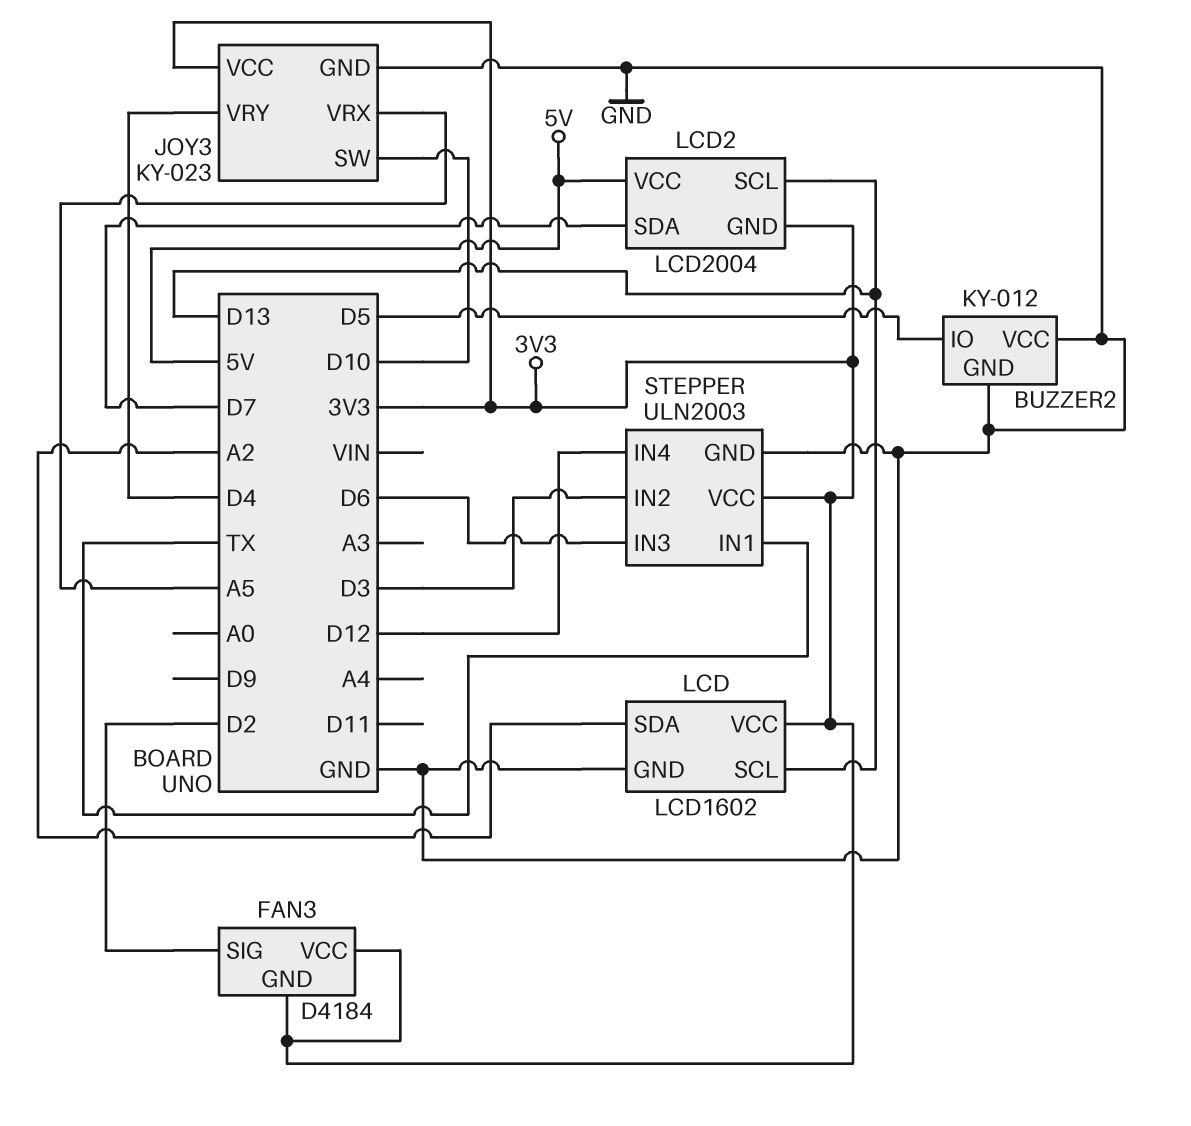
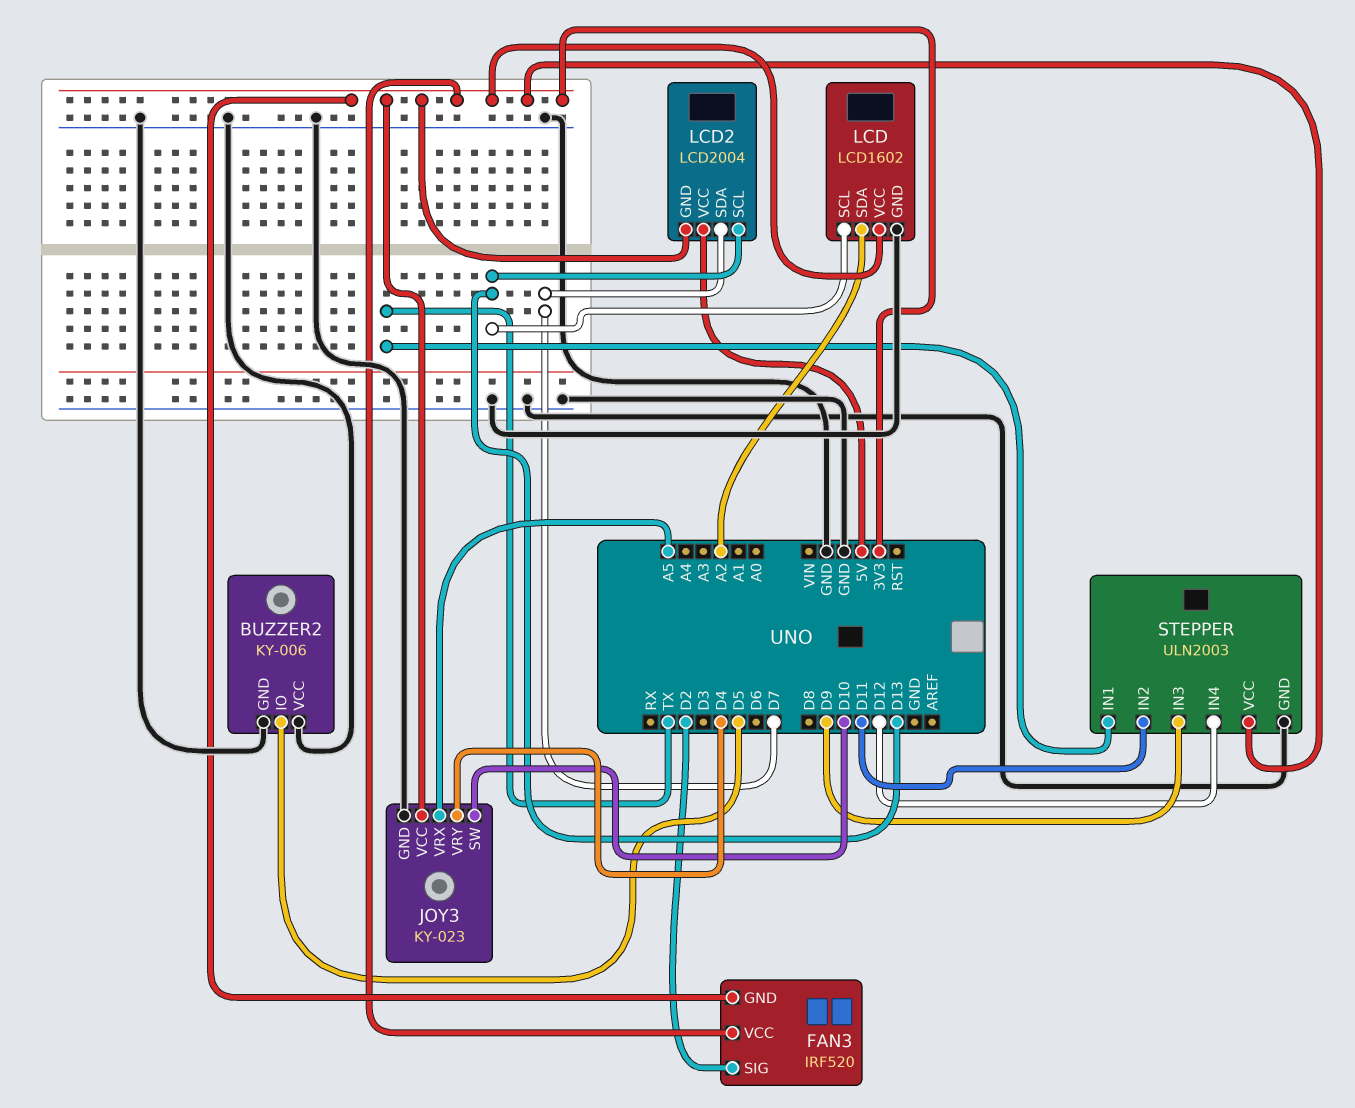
BUZZER2: KY-012 -> KY-006
FAN3: D4184 -> IRF520
STEPPER pin IN2: D3 -> D11
STEPPER pin IN3: D6 -> D9

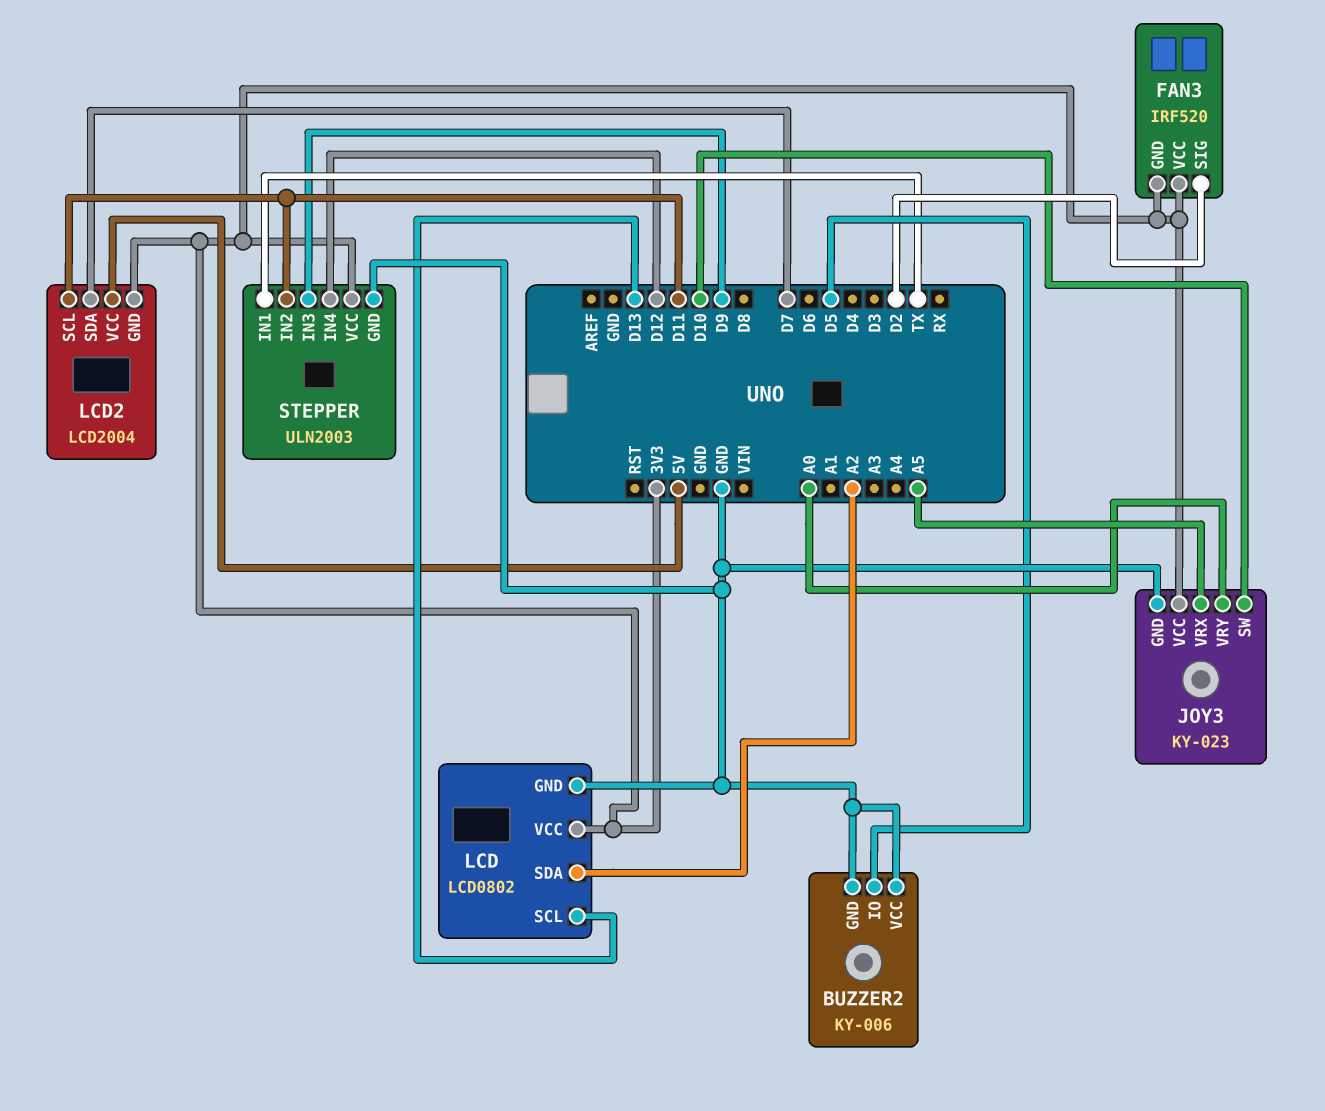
JOY3 pin VRY: D4 -> A0
LCD: LCD1602 -> LCD0802
LCD2 pin SCL: D13 -> D11

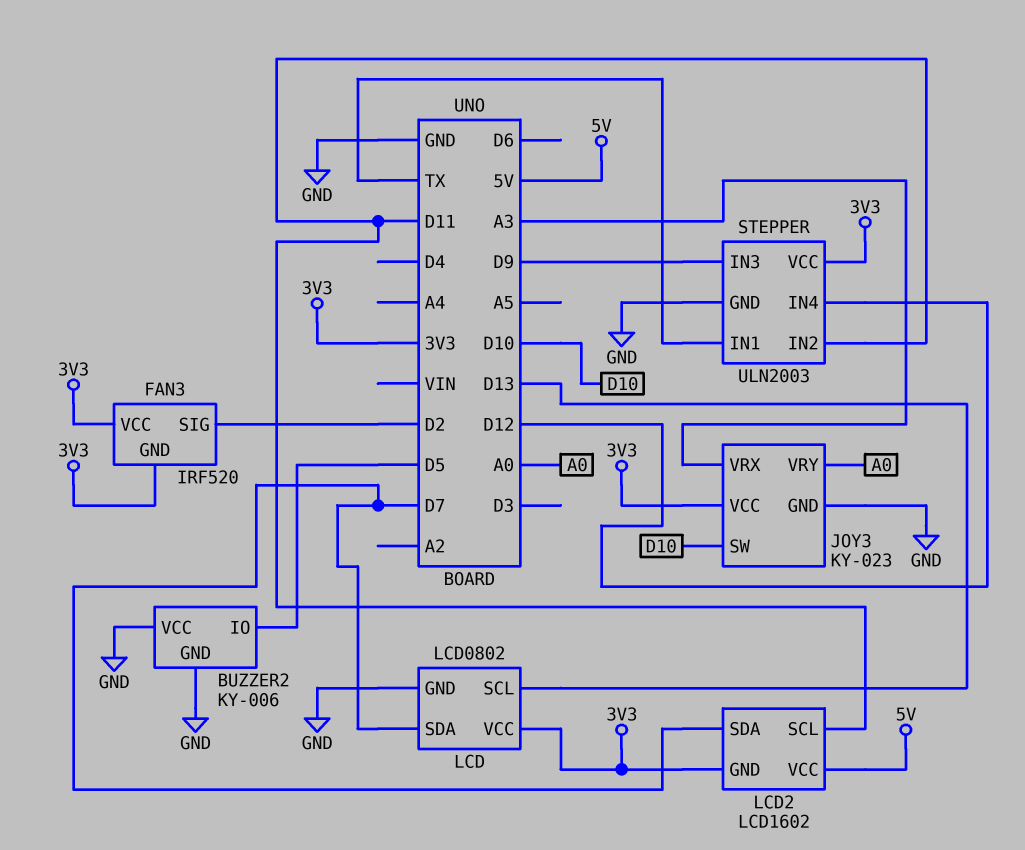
JOY3 pin VRX: A5 -> A3
LCD pin SDA: A2 -> D7
LCD2: LCD2004 -> LCD1602

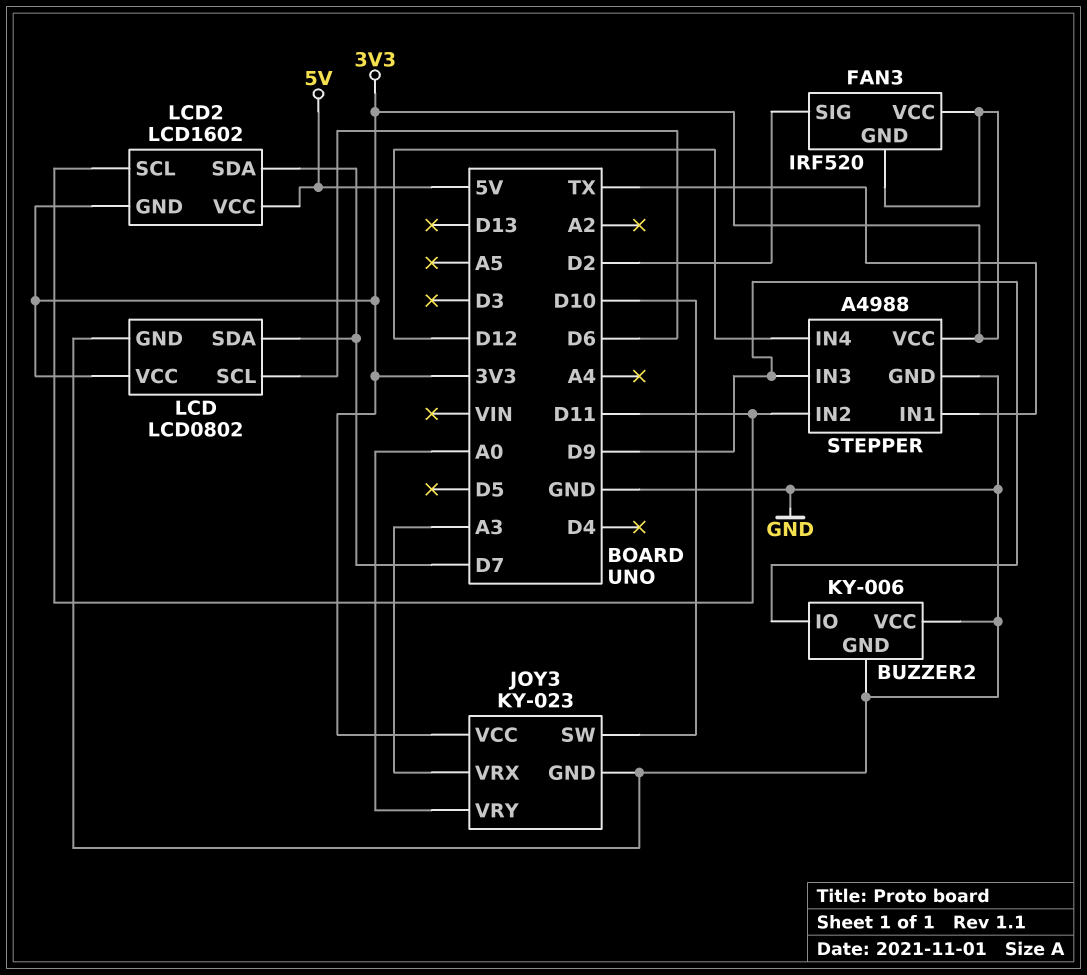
BUZZER2 pin IO: D5 -> D9
LCD pin SCL: D13 -> D6
STEPPER: ULN2003 -> A4988

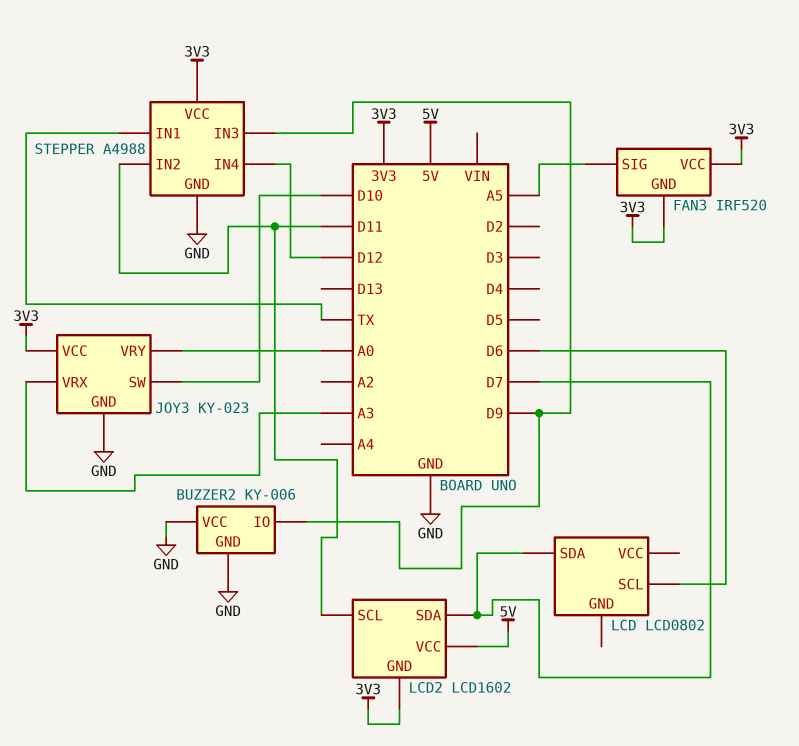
FAN3 pin SIG: D2 -> A5
LCD pin GND: GND -> none
LCD pin VCC: 3V3 -> none

